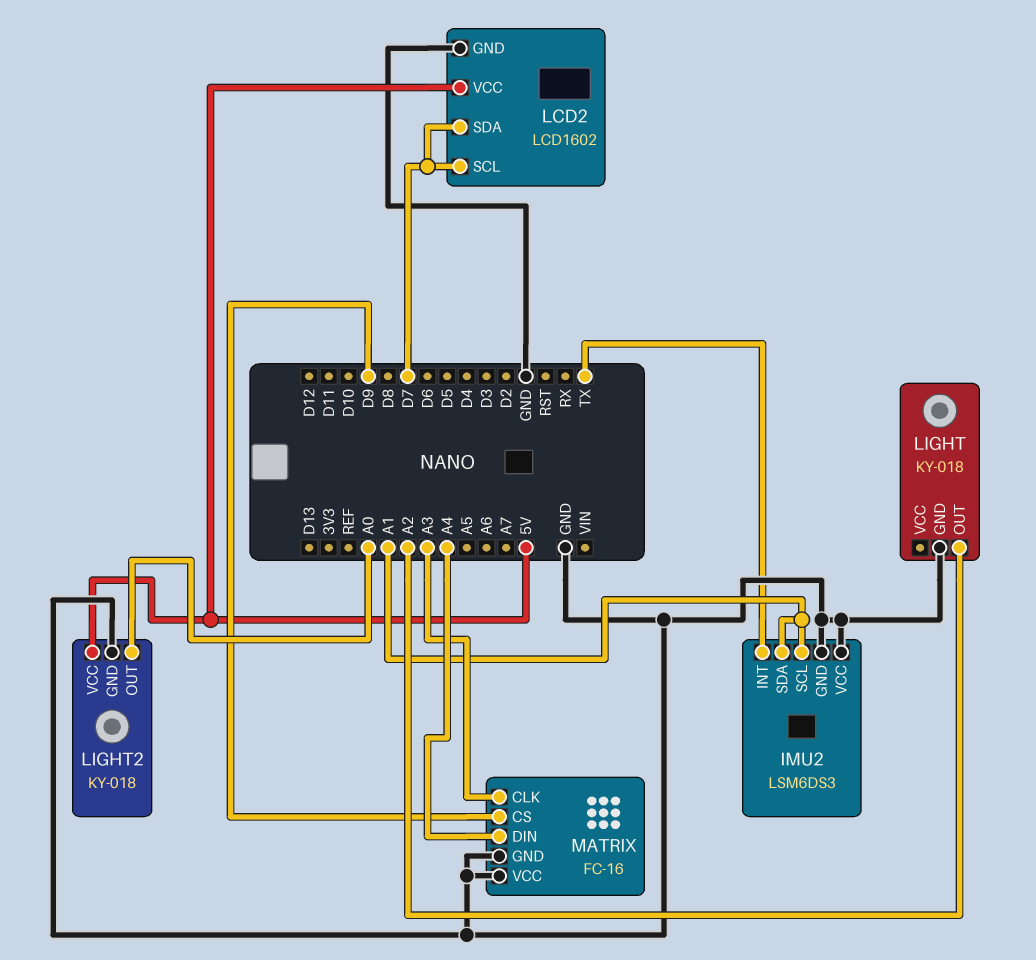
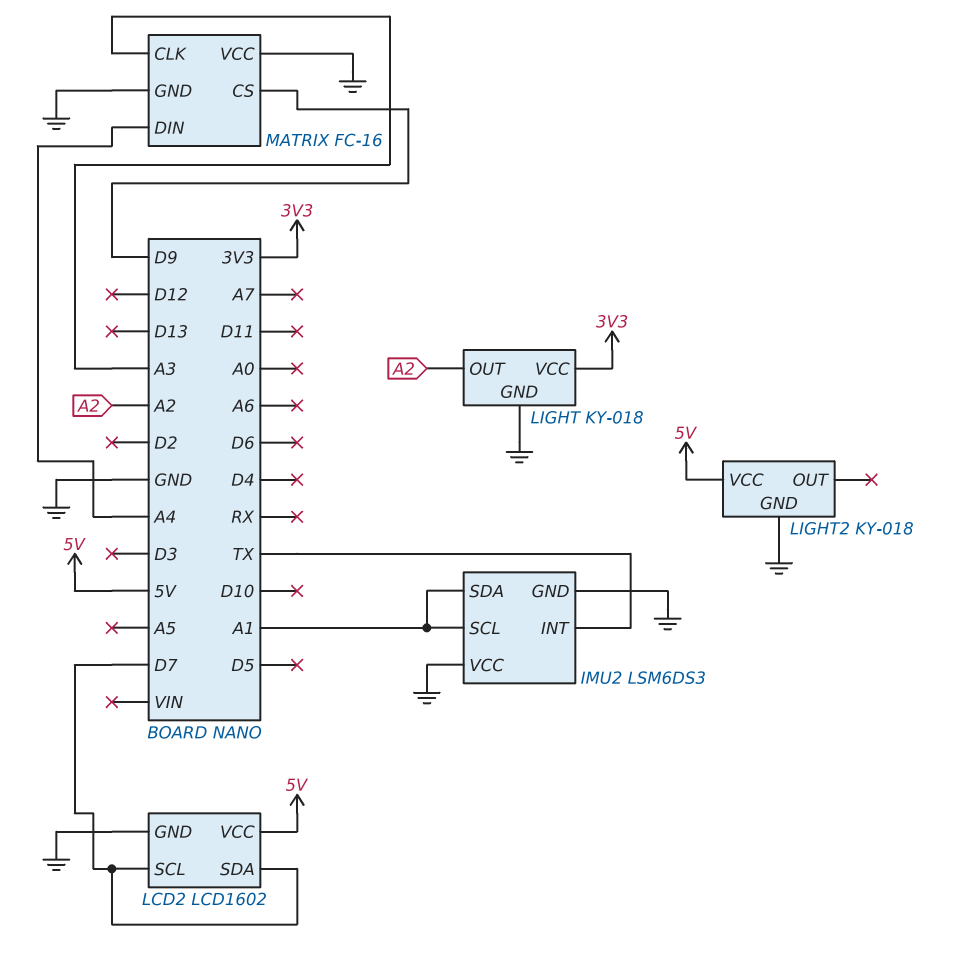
LIGHT pin VCC: none -> 3V3
LIGHT2 pin OUT: A0 -> none

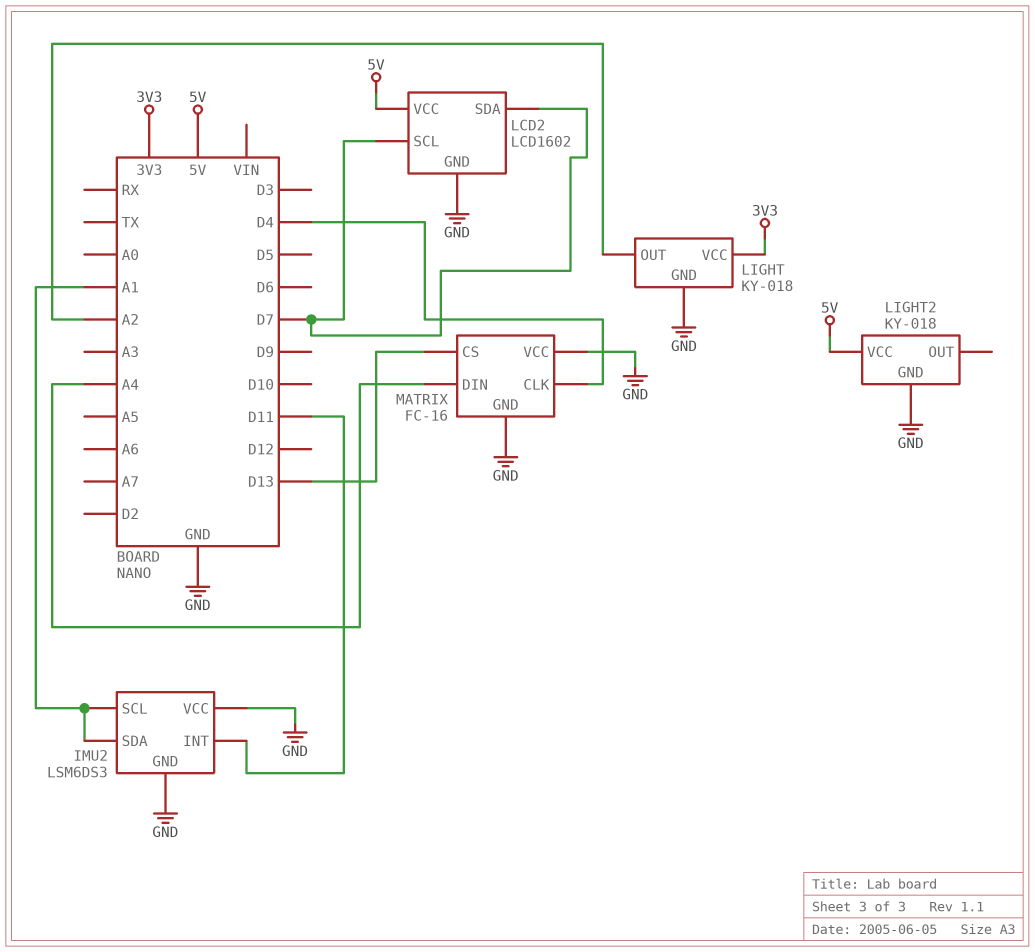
IMU2 pin INT: TX -> D11
MATRIX pin CLK: A3 -> D4
MATRIX pin CS: D9 -> D13

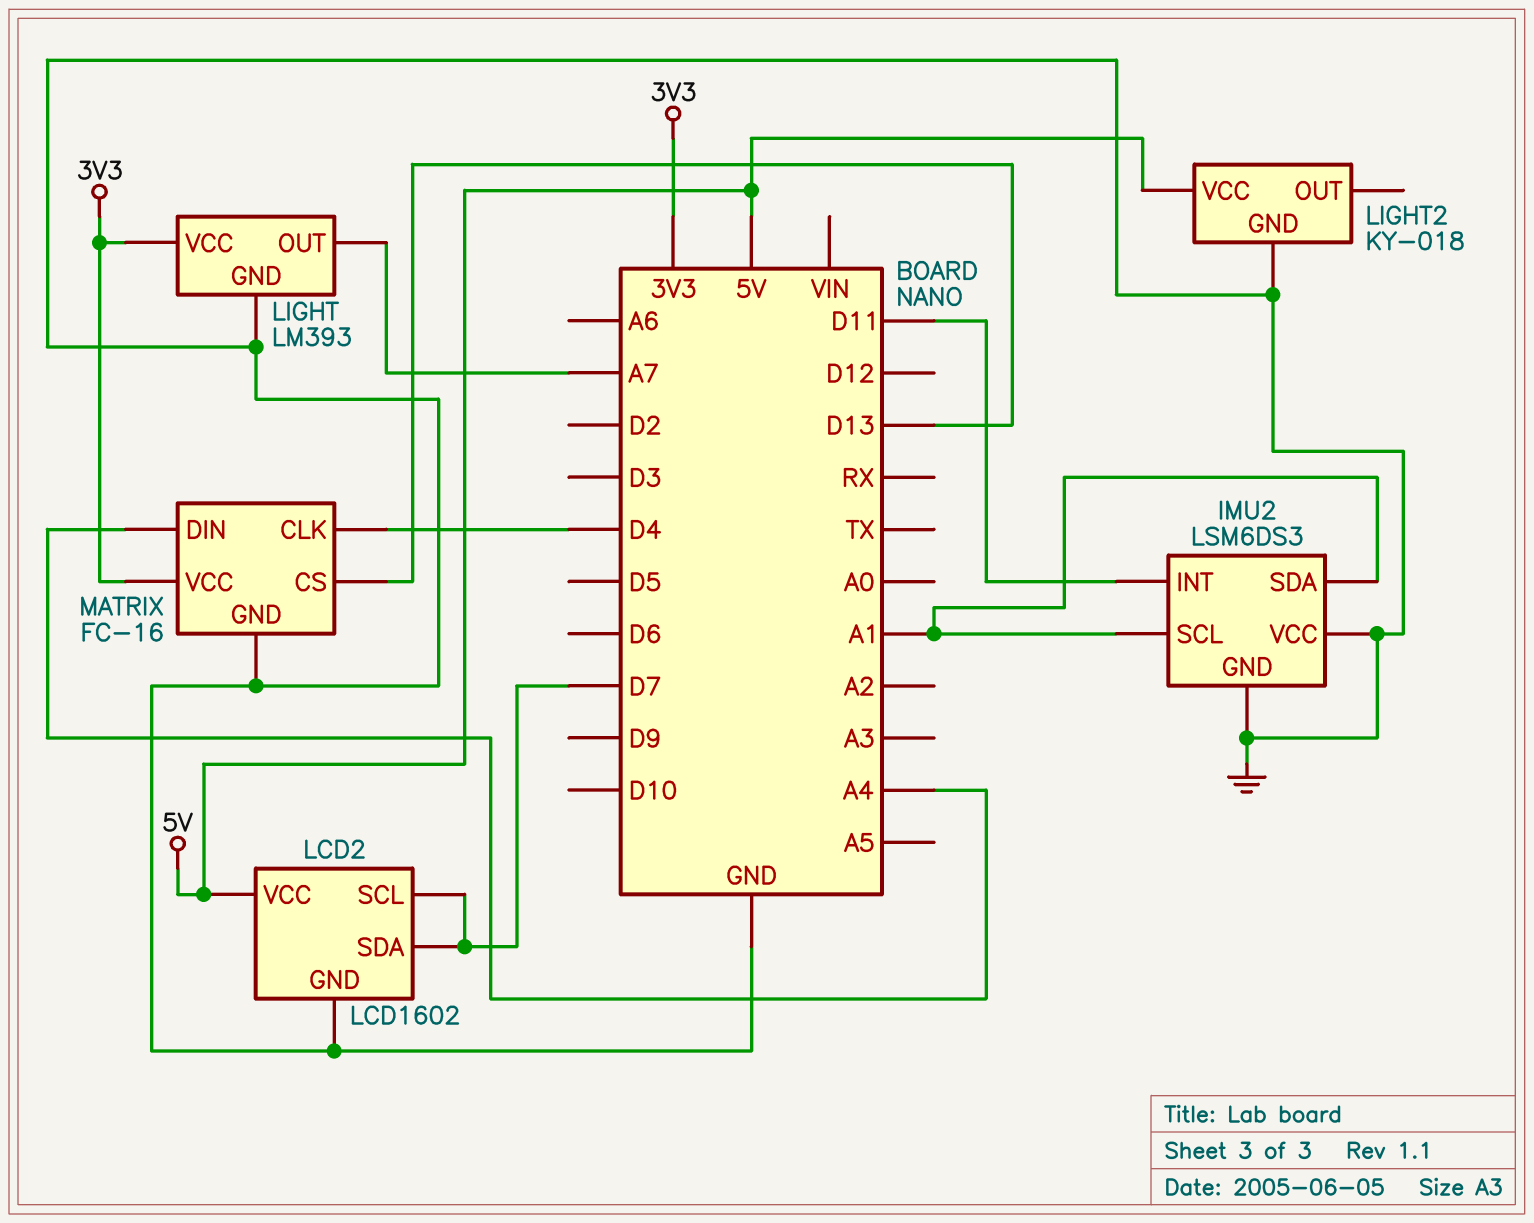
LIGHT: KY-018 -> LM393
LIGHT pin OUT: A2 -> A7
MATRIX pin VCC: GND -> 3V3

